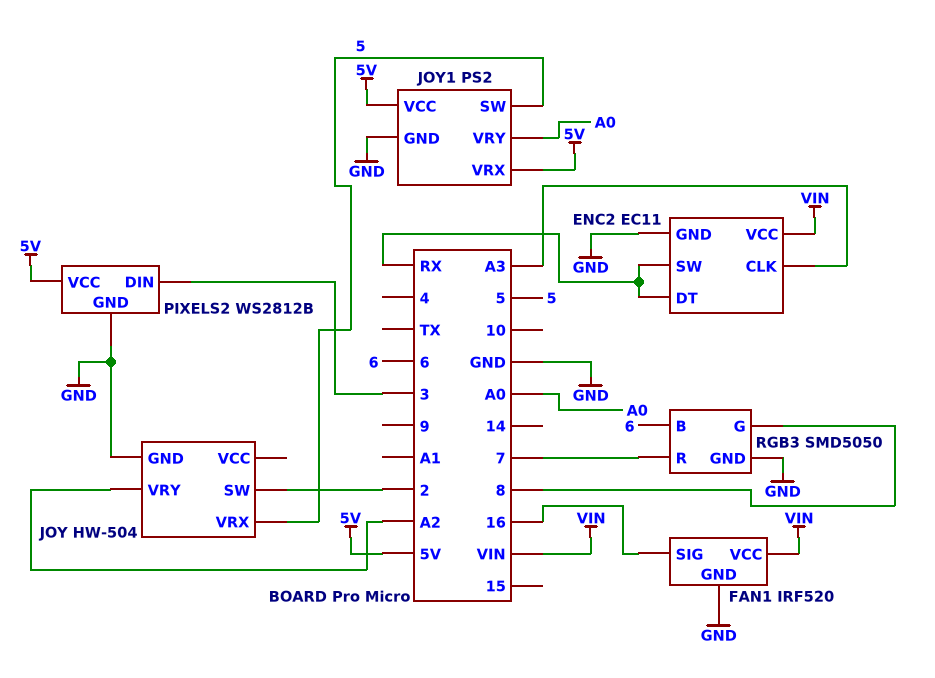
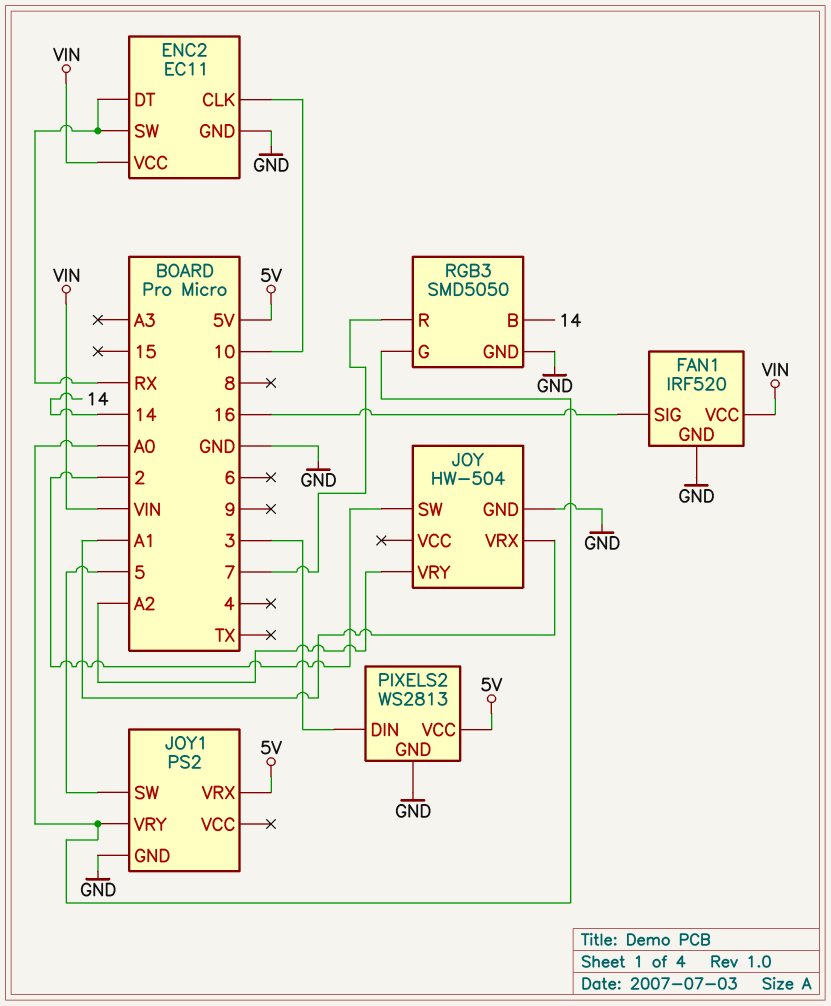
ENC2 pin CLK: A3 -> 10
JOY pin VRX: 5 -> A1
JOY1 pin VCC: 5V -> none
PIXELS2: WS2812B -> WS2813
RGB3 pin B: 6 -> 14
RGB3 pin G: 8 -> A0

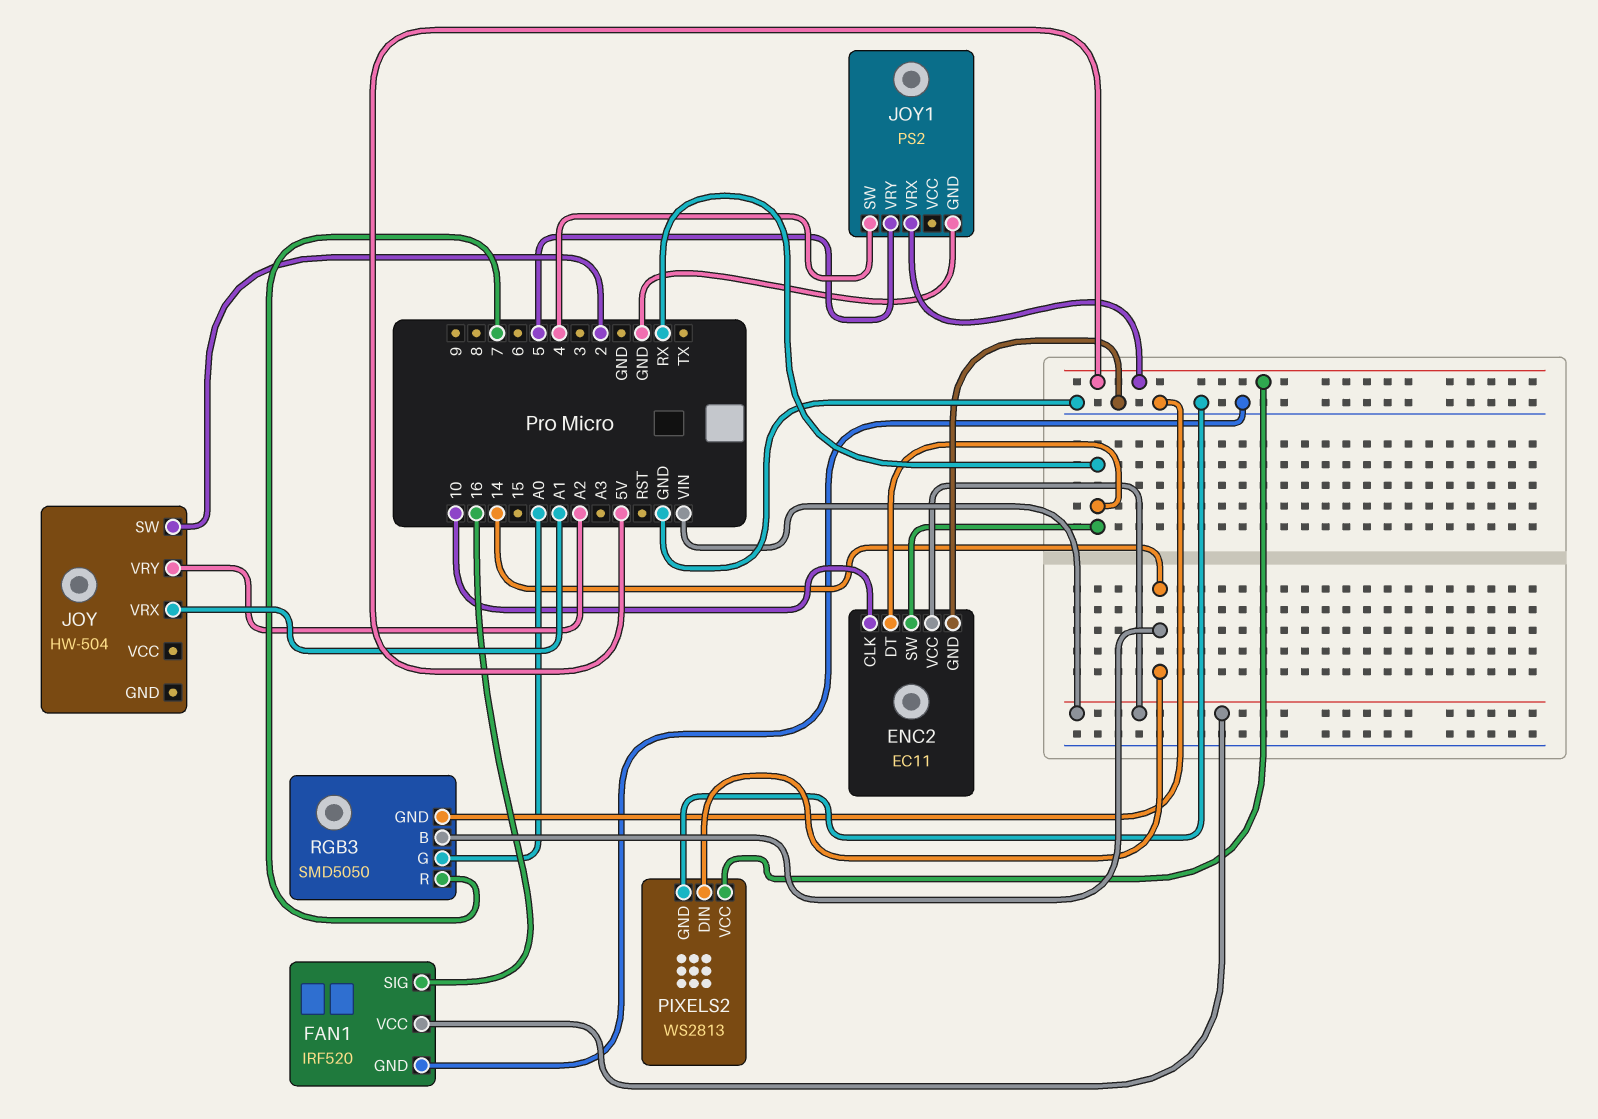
JOY pin GND: GND -> none
JOY1 pin SW: 5 -> 4
JOY1 pin VRY: A0 -> 5
PIXELS2 pin DIN: 3 -> 14

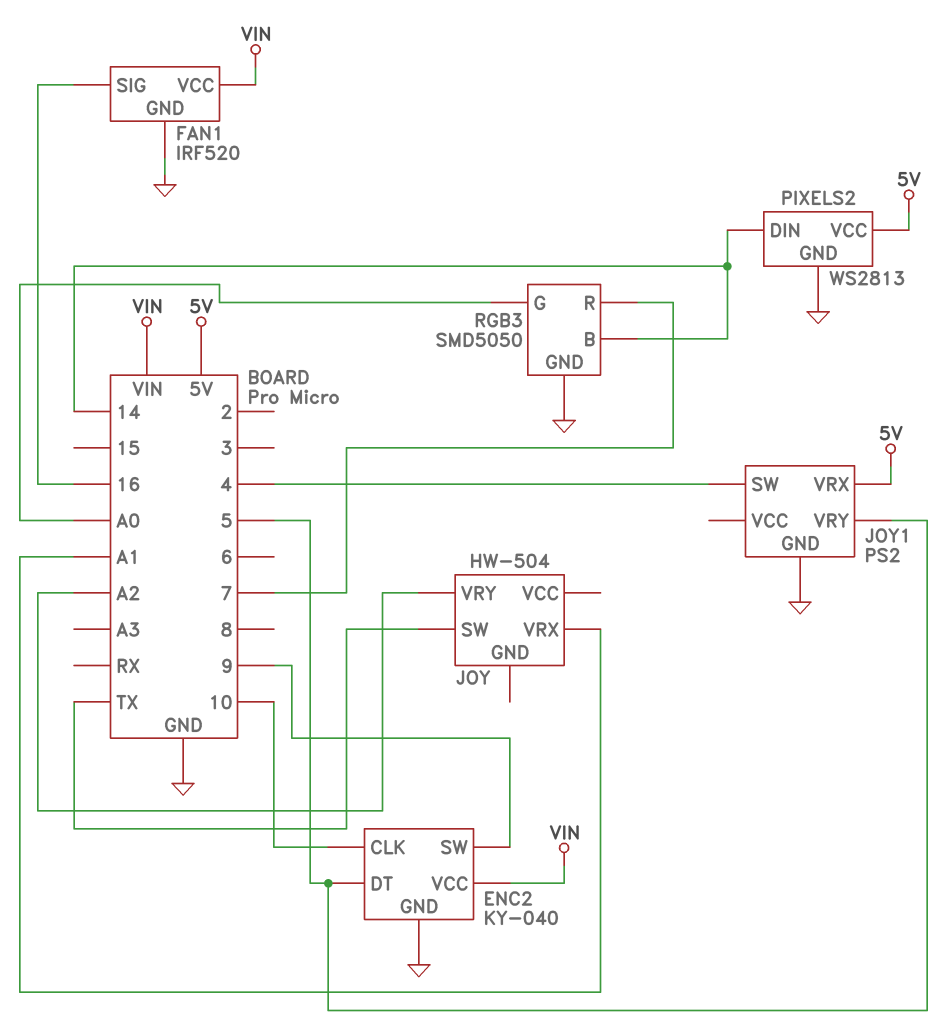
ENC2: EC11 -> KY-040
ENC2 pin DT: RX -> 5
ENC2 pin SW: RX -> 9
JOY pin SW: 2 -> TX

